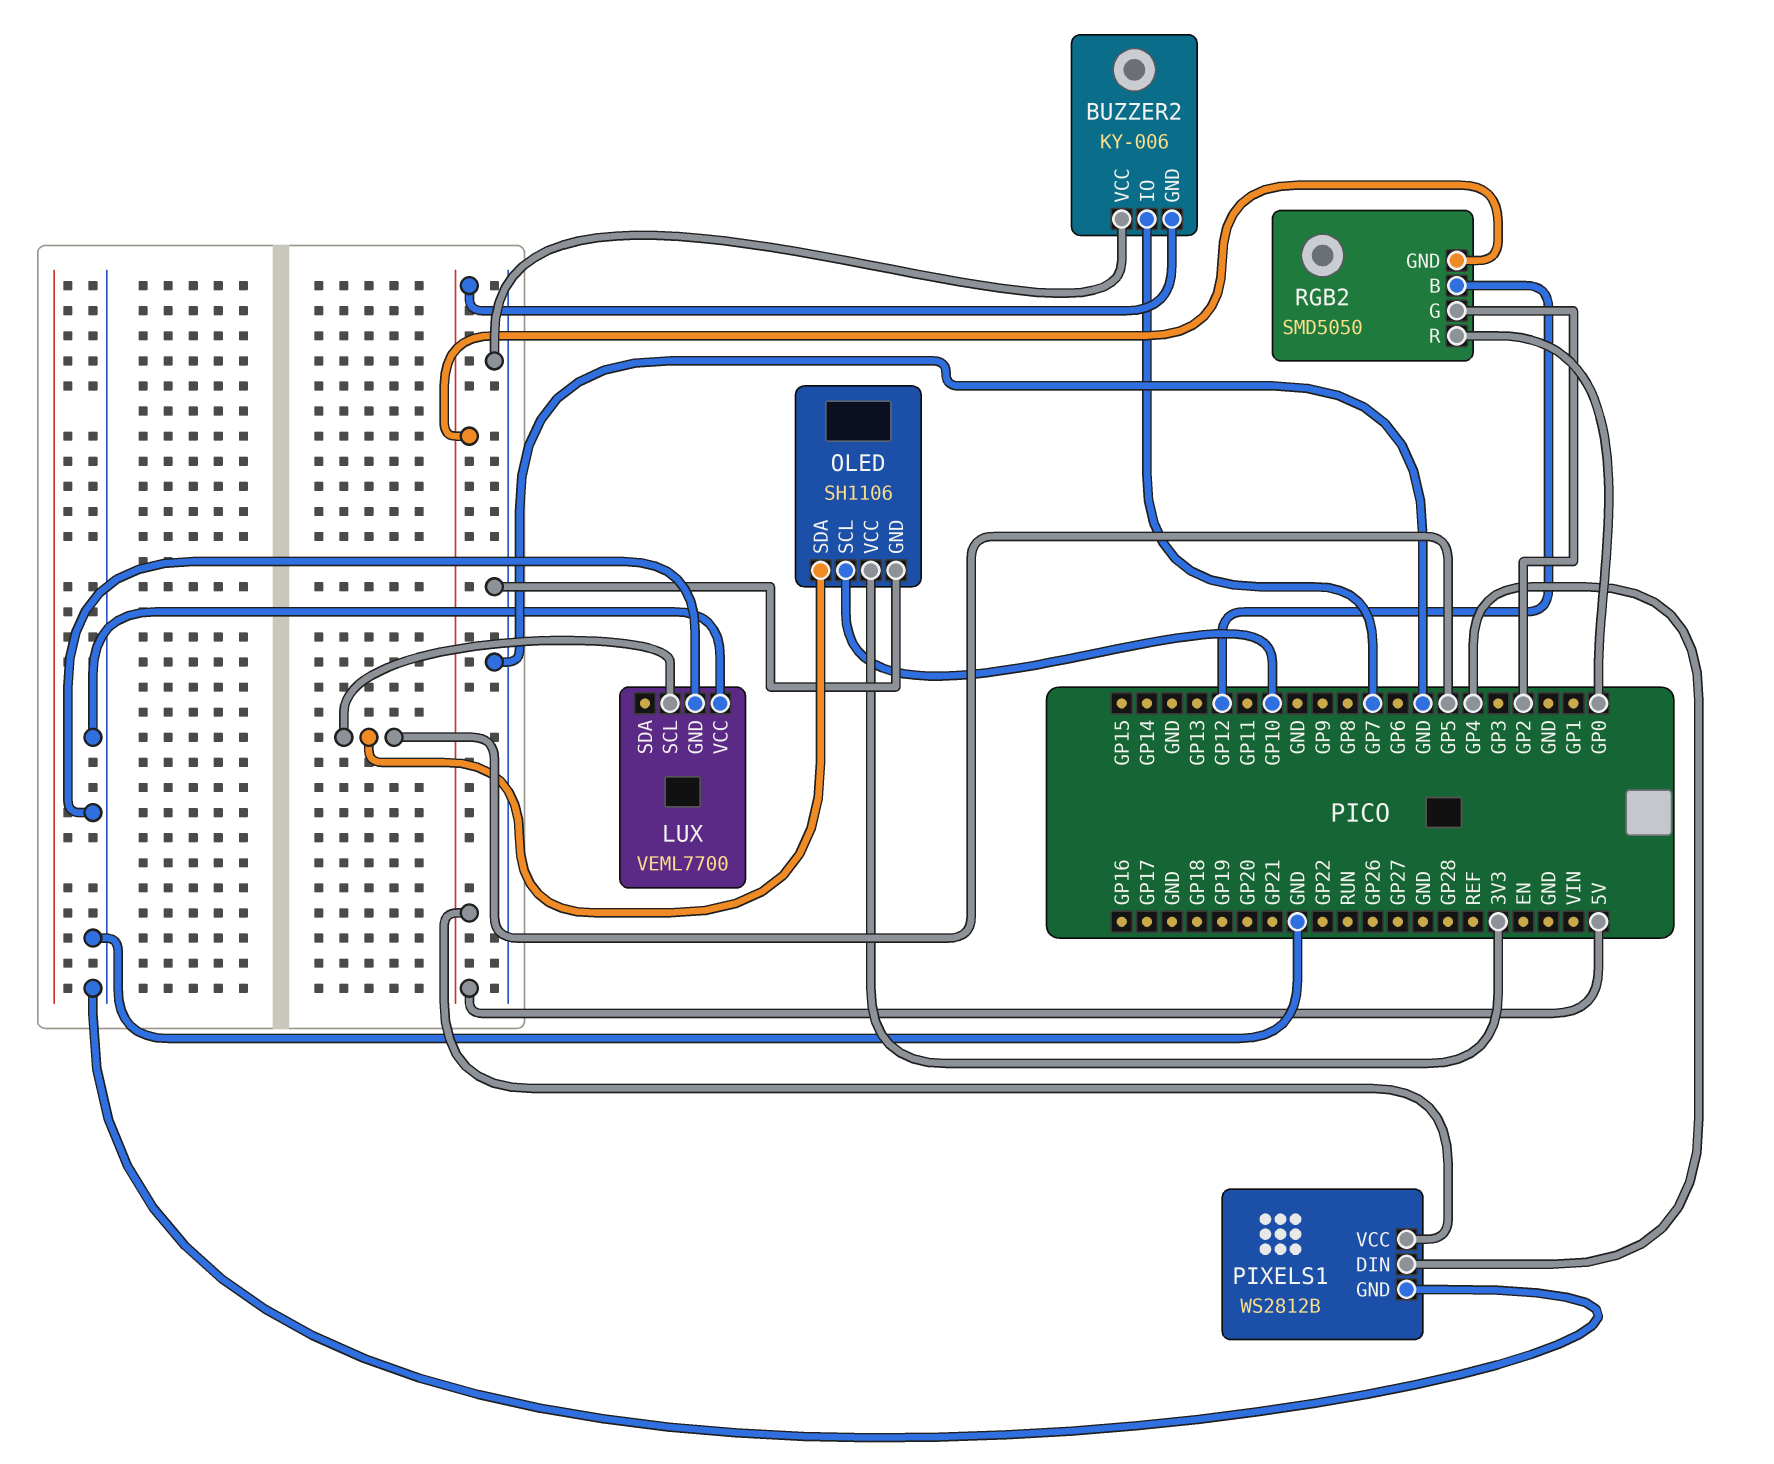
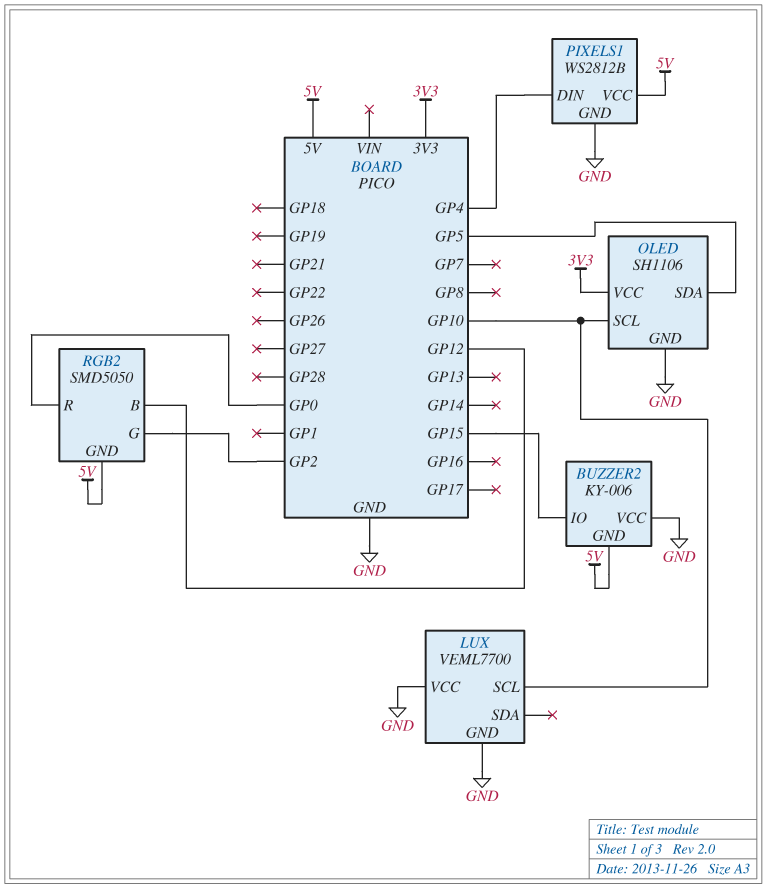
BUZZER2 pin IO: GP7 -> GP15
LUX pin SCL: GP5 -> GP10

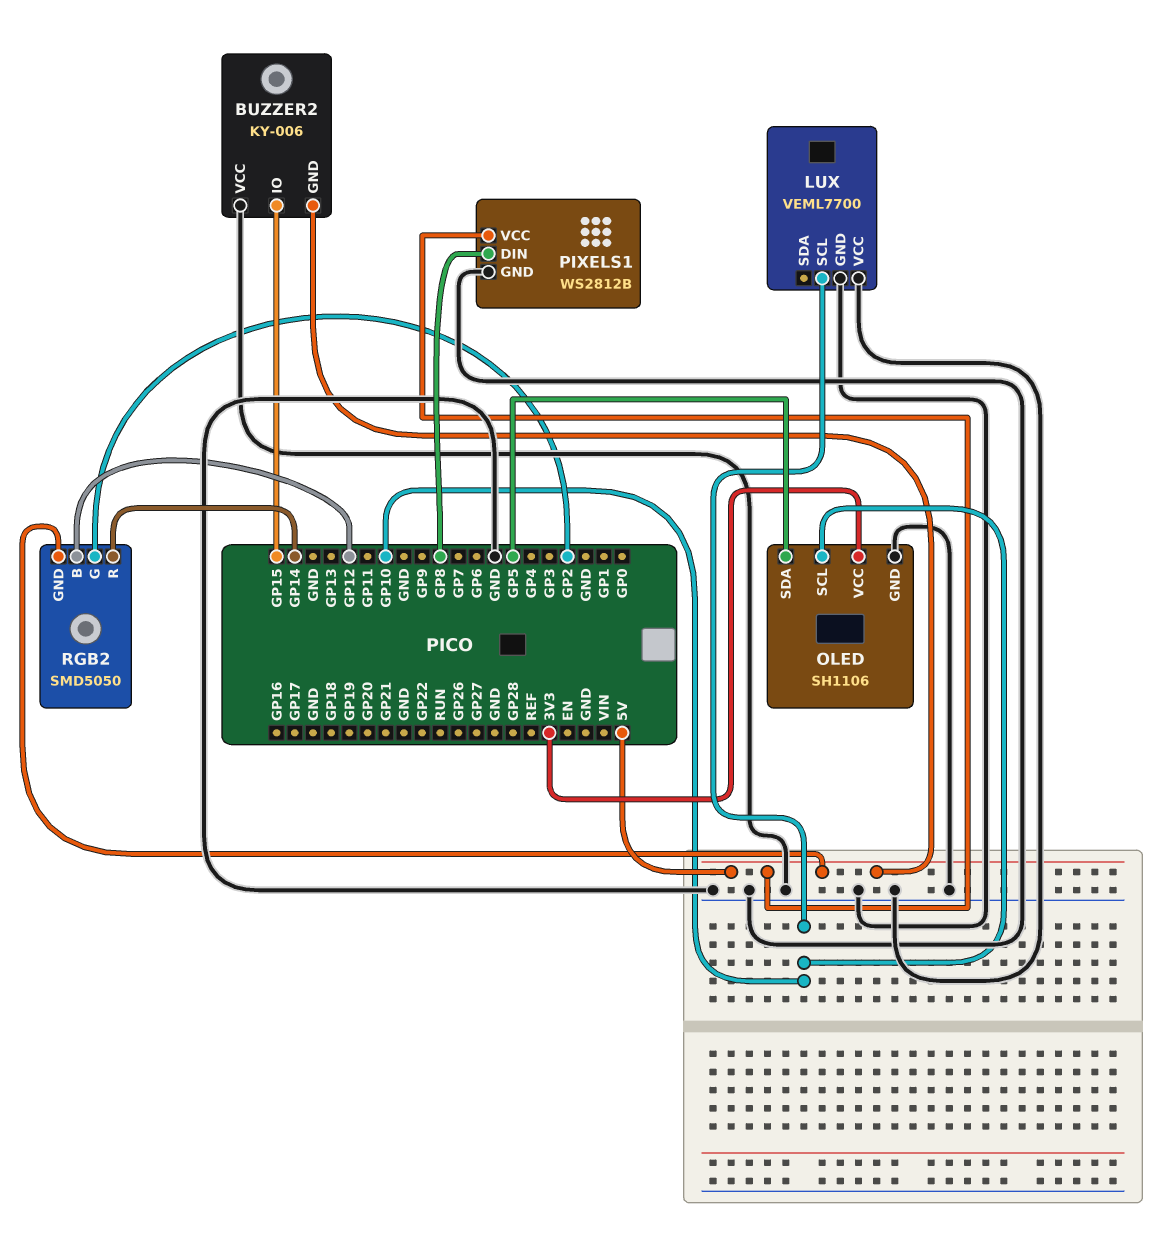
PIXELS1 pin DIN: GP4 -> GP8
RGB2 pin R: GP0 -> GP14

